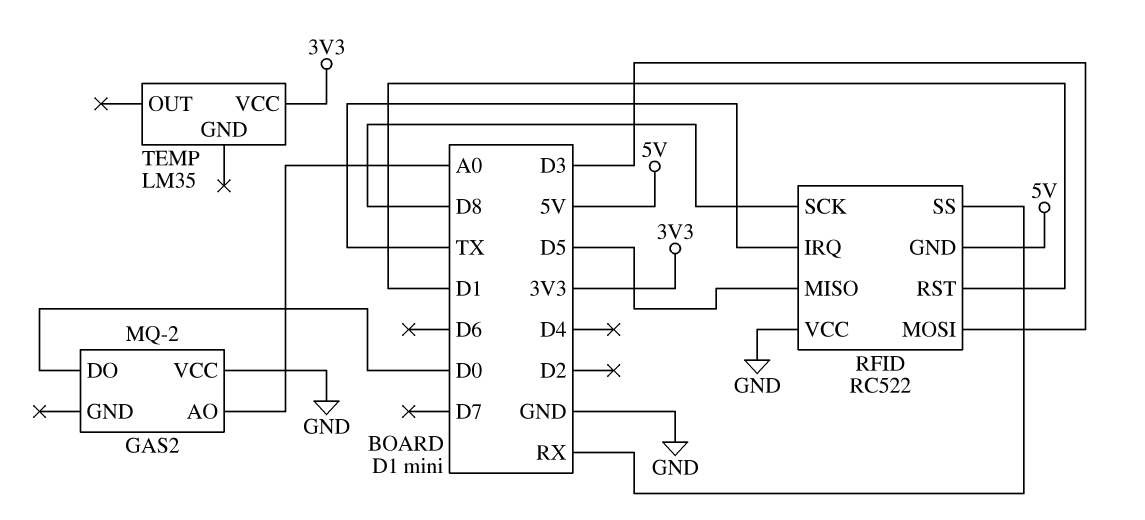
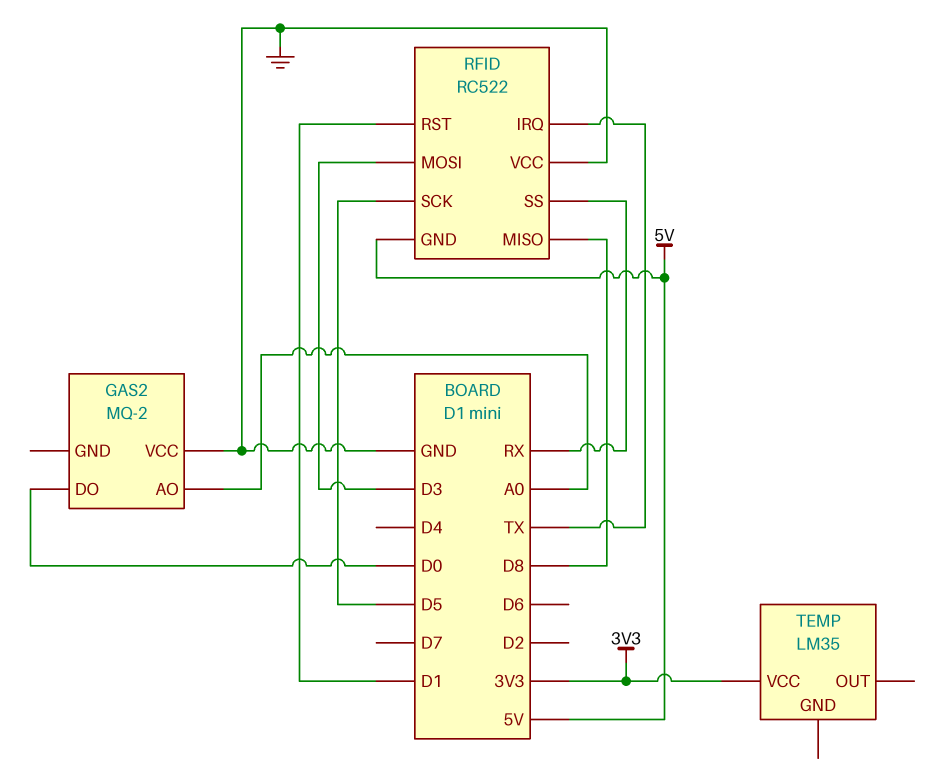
RFID pin MISO: D5 -> D8
RFID pin SCK: D8 -> D5

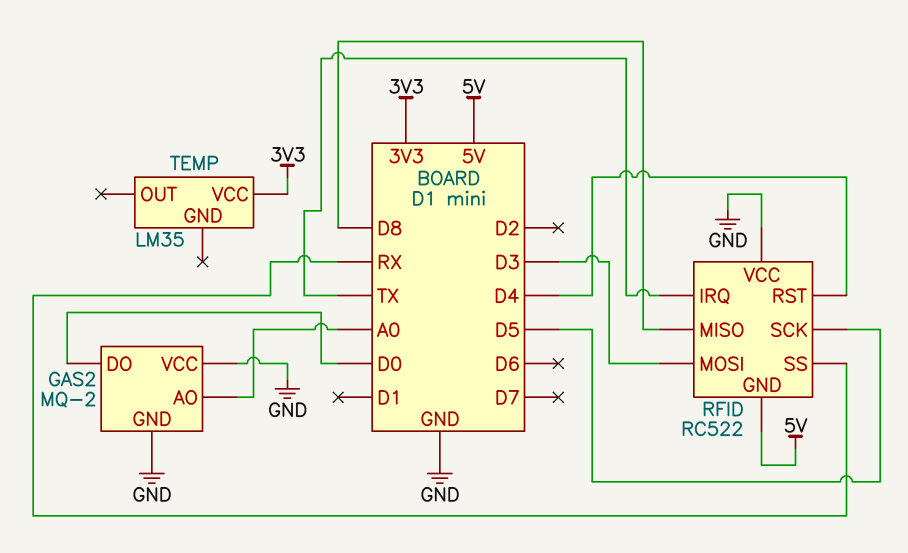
GAS2 pin GND: none -> GND
RFID pin RST: D1 -> D4

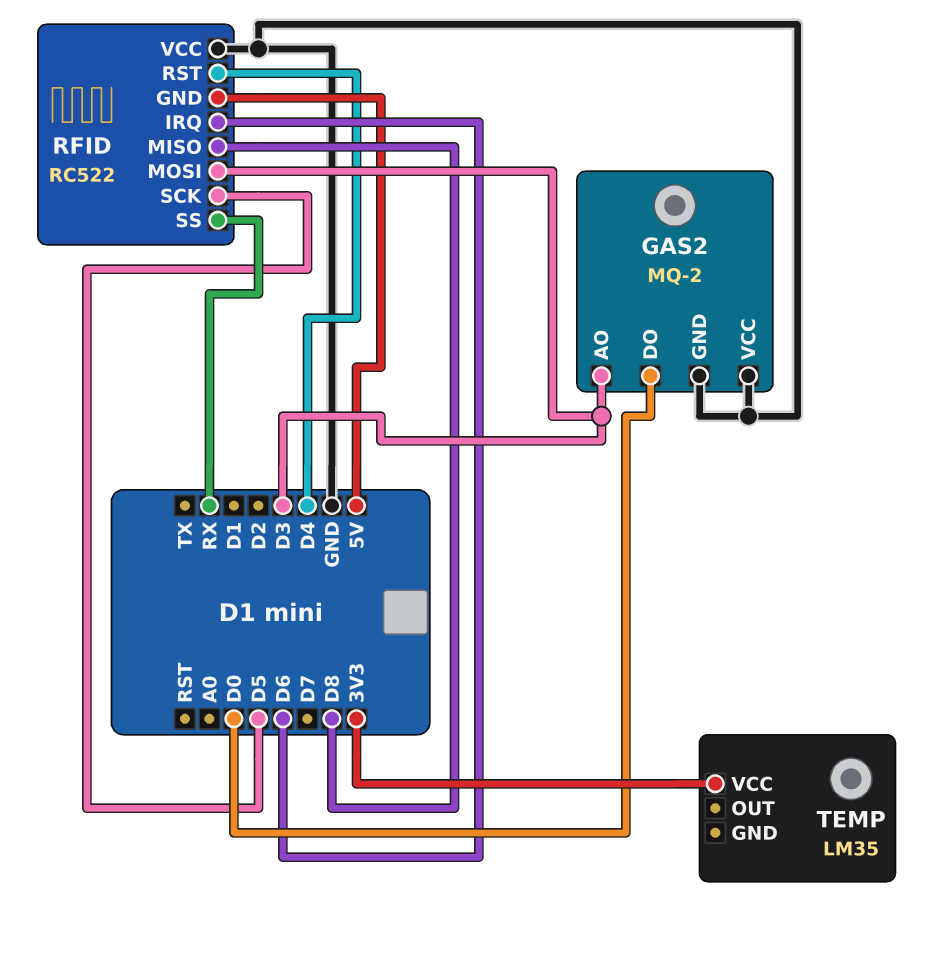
GAS2 pin AO: A0 -> D3
RFID pin IRQ: TX -> D6

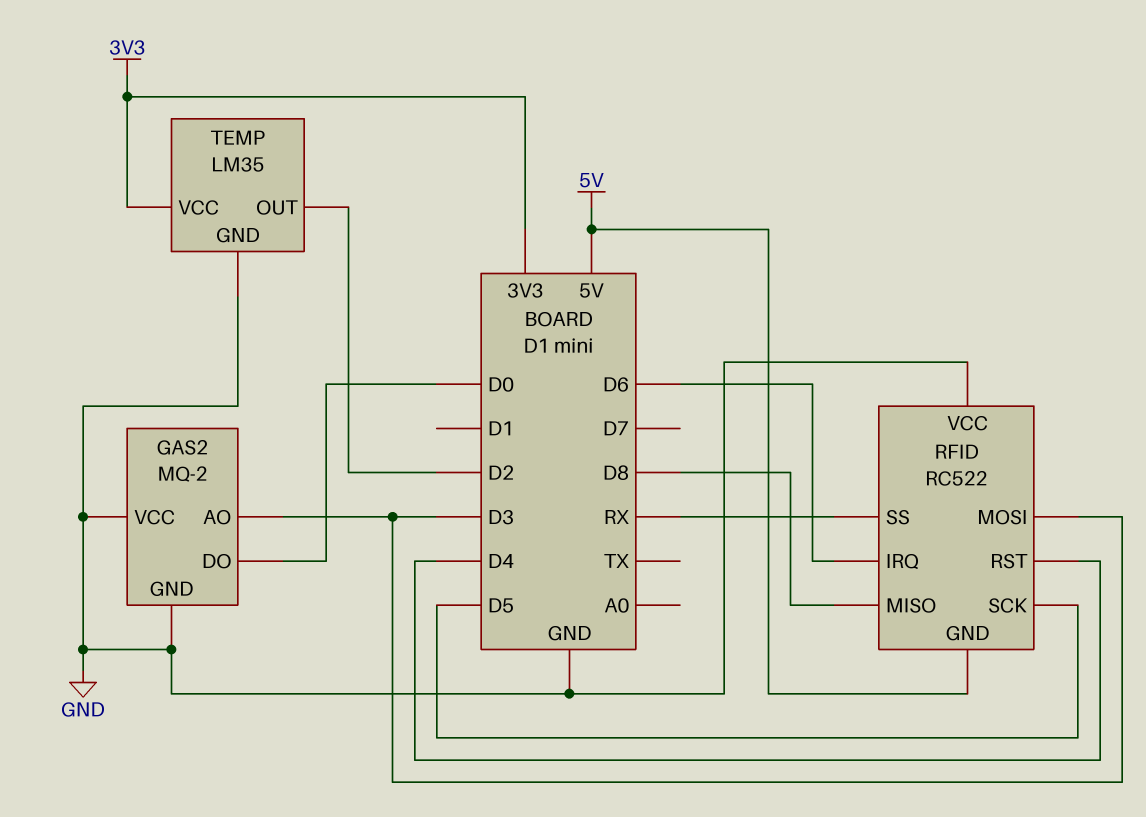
TEMP pin GND: none -> GND
TEMP pin OUT: none -> D2

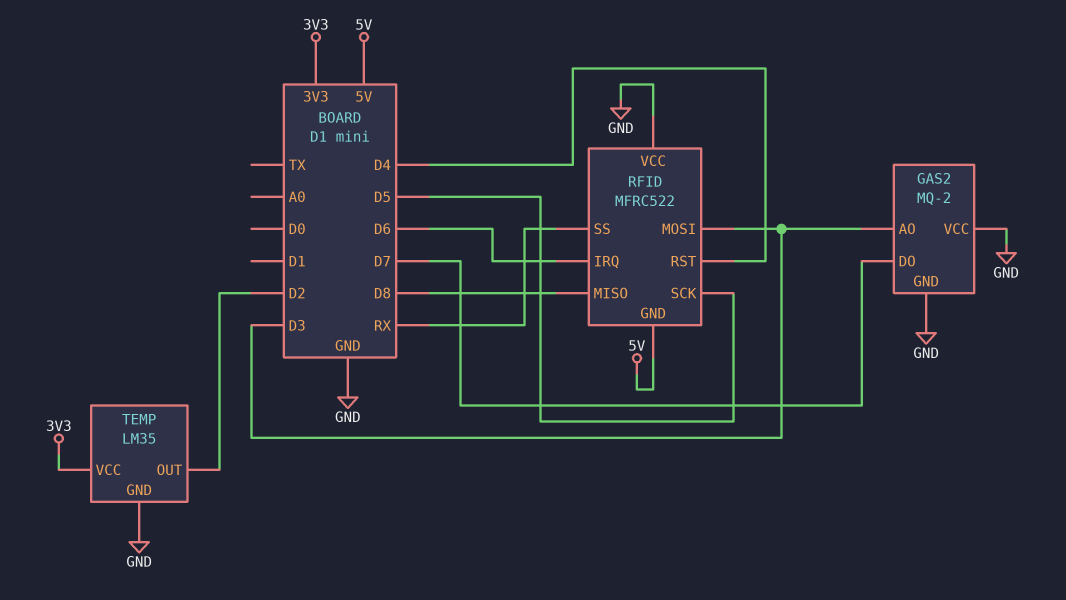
GAS2 pin DO: D0 -> D7
RFID: RC522 -> MFRC522

